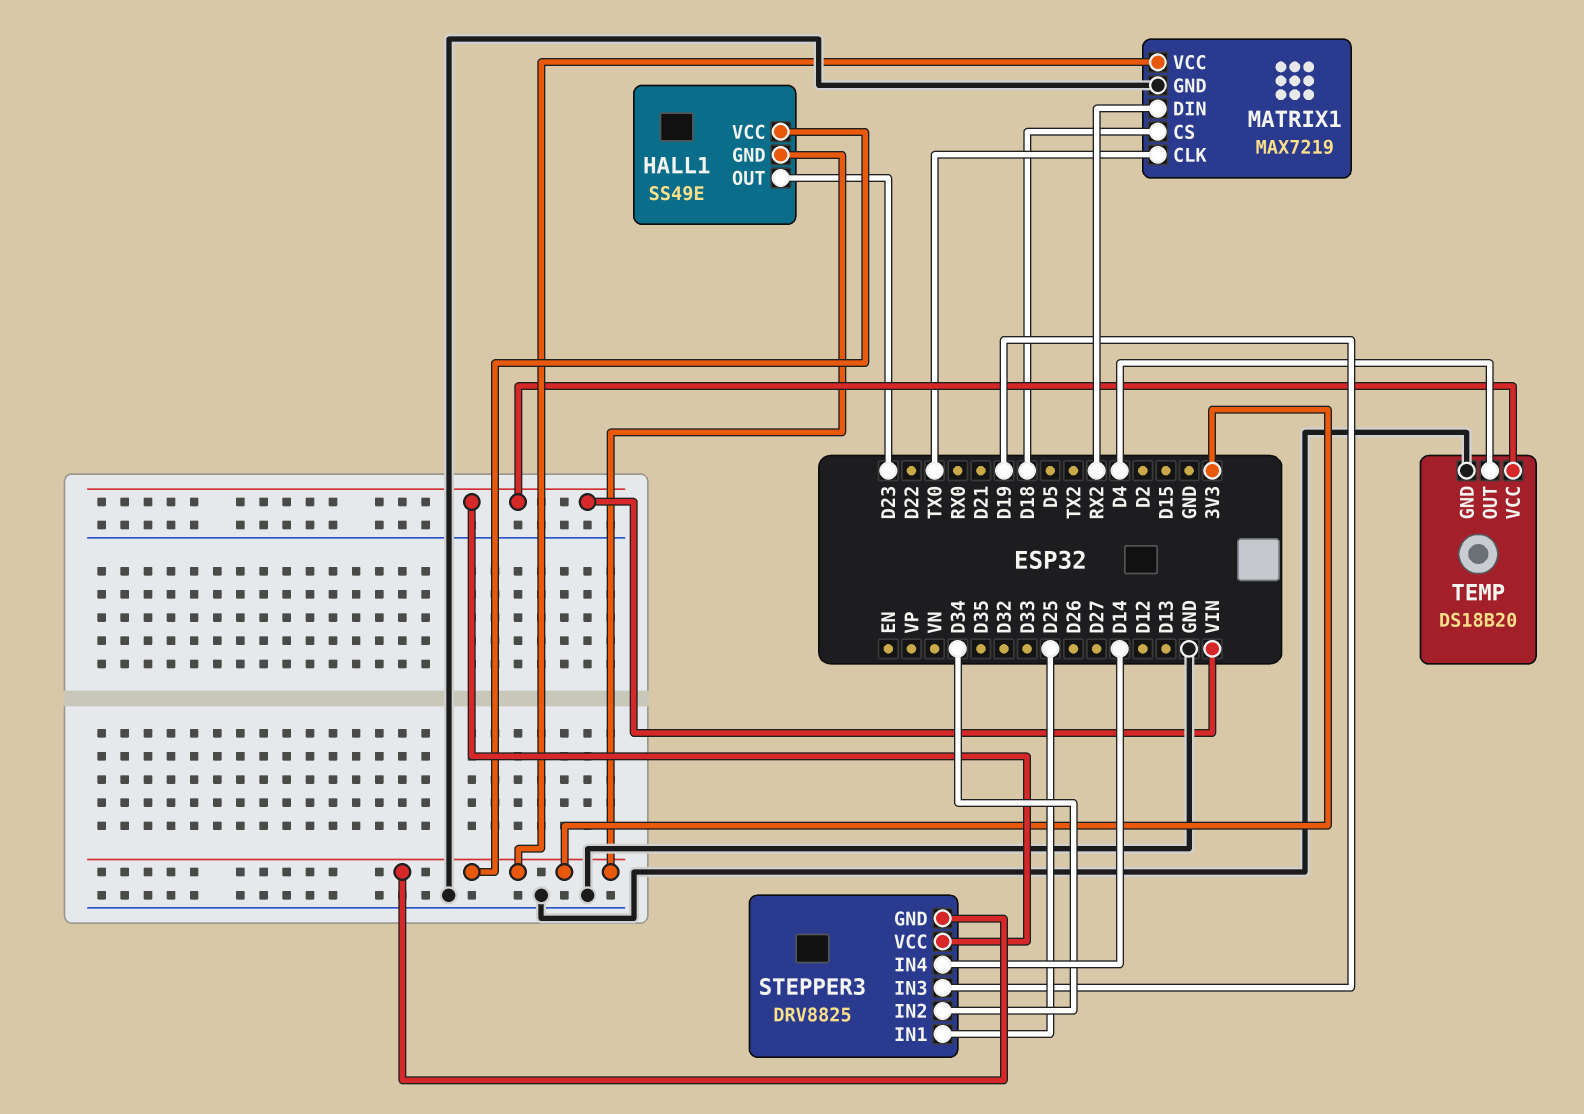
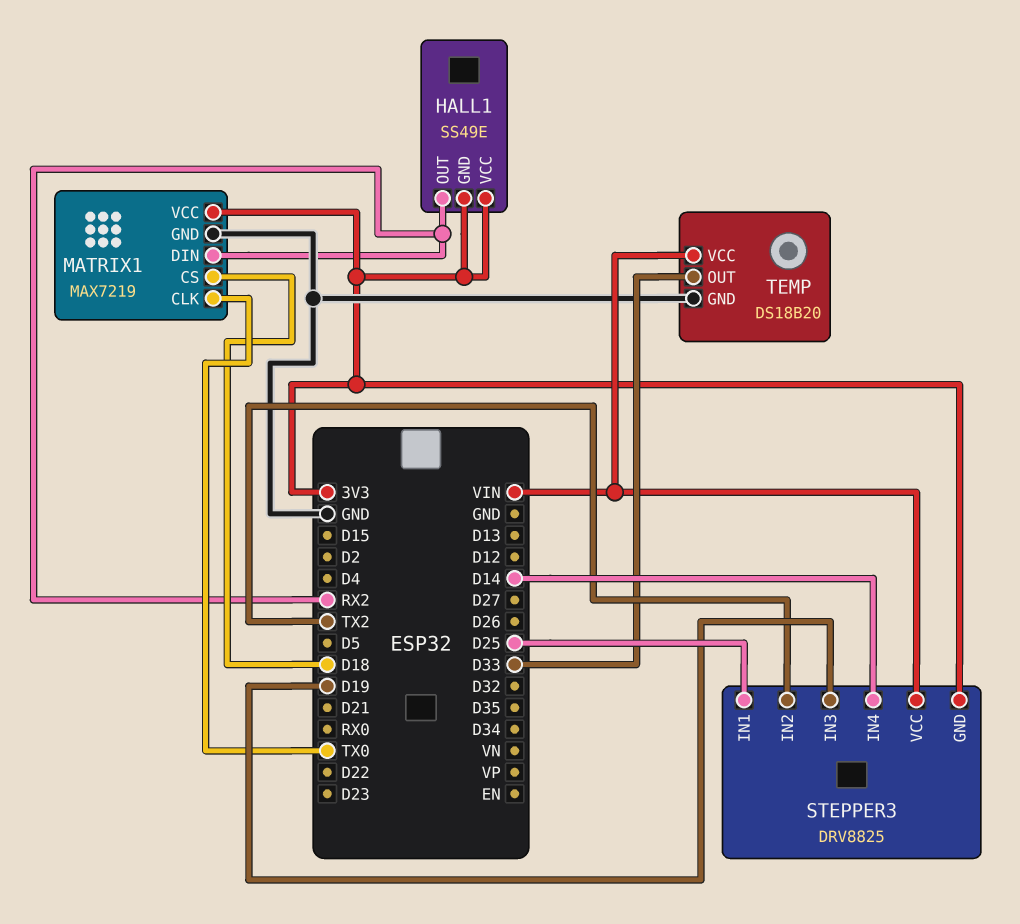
HALL1 pin OUT: D23 -> RX2
STEPPER3 pin IN2: D34 -> TX2
TEMP pin OUT: D4 -> D33

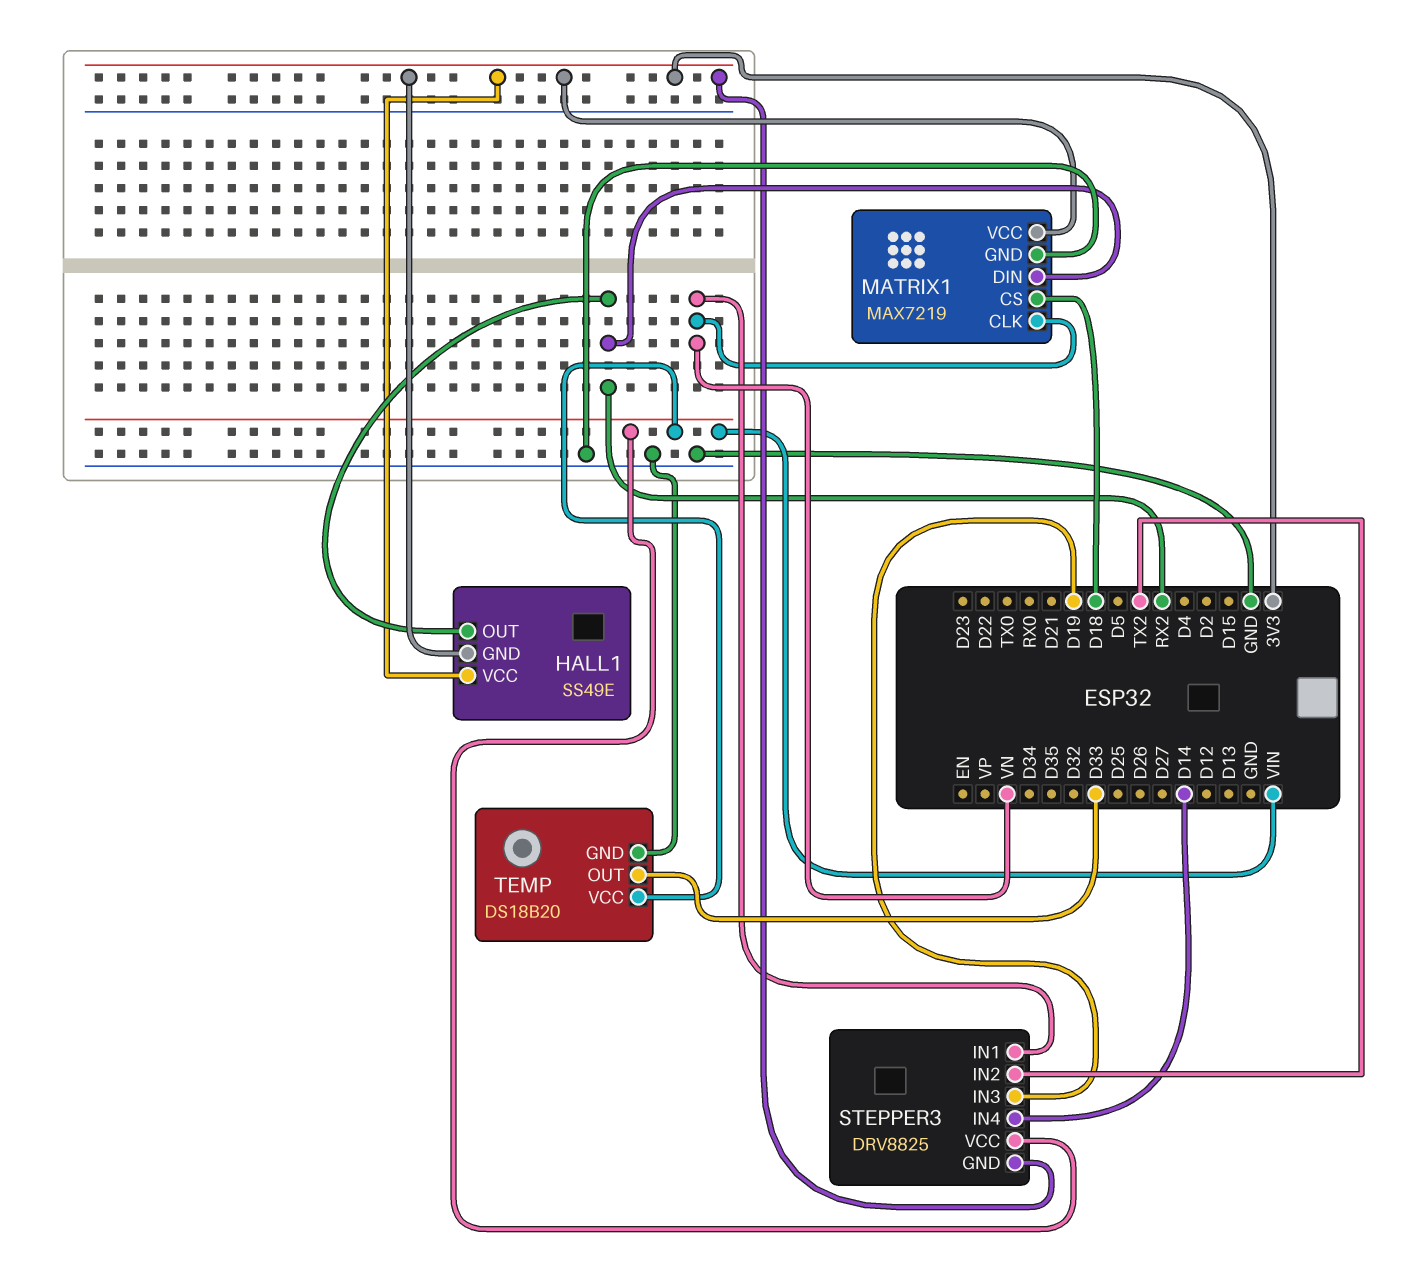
MATRIX1 pin CLK: TX0 -> VN
STEPPER3 pin IN1: D25 -> VN

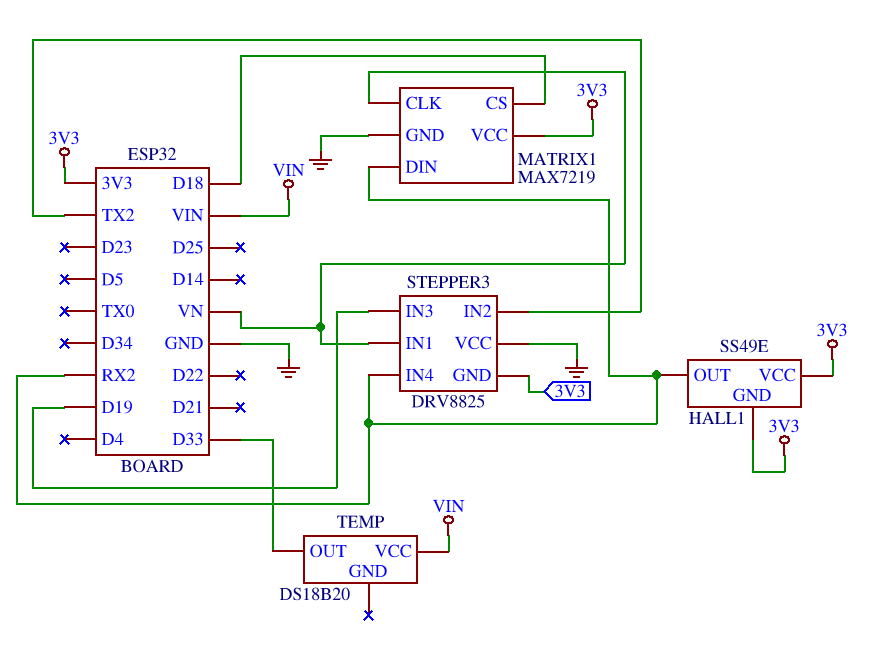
STEPPER3 pin IN4: D14 -> RX2
STEPPER3 pin VCC: VIN -> GND
TEMP pin GND: GND -> none

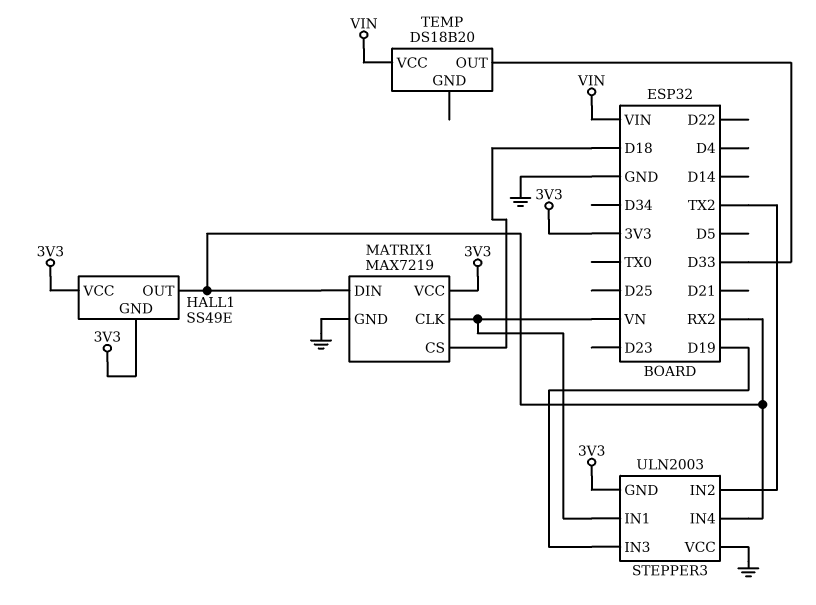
STEPPER3: DRV8825 -> ULN2003

